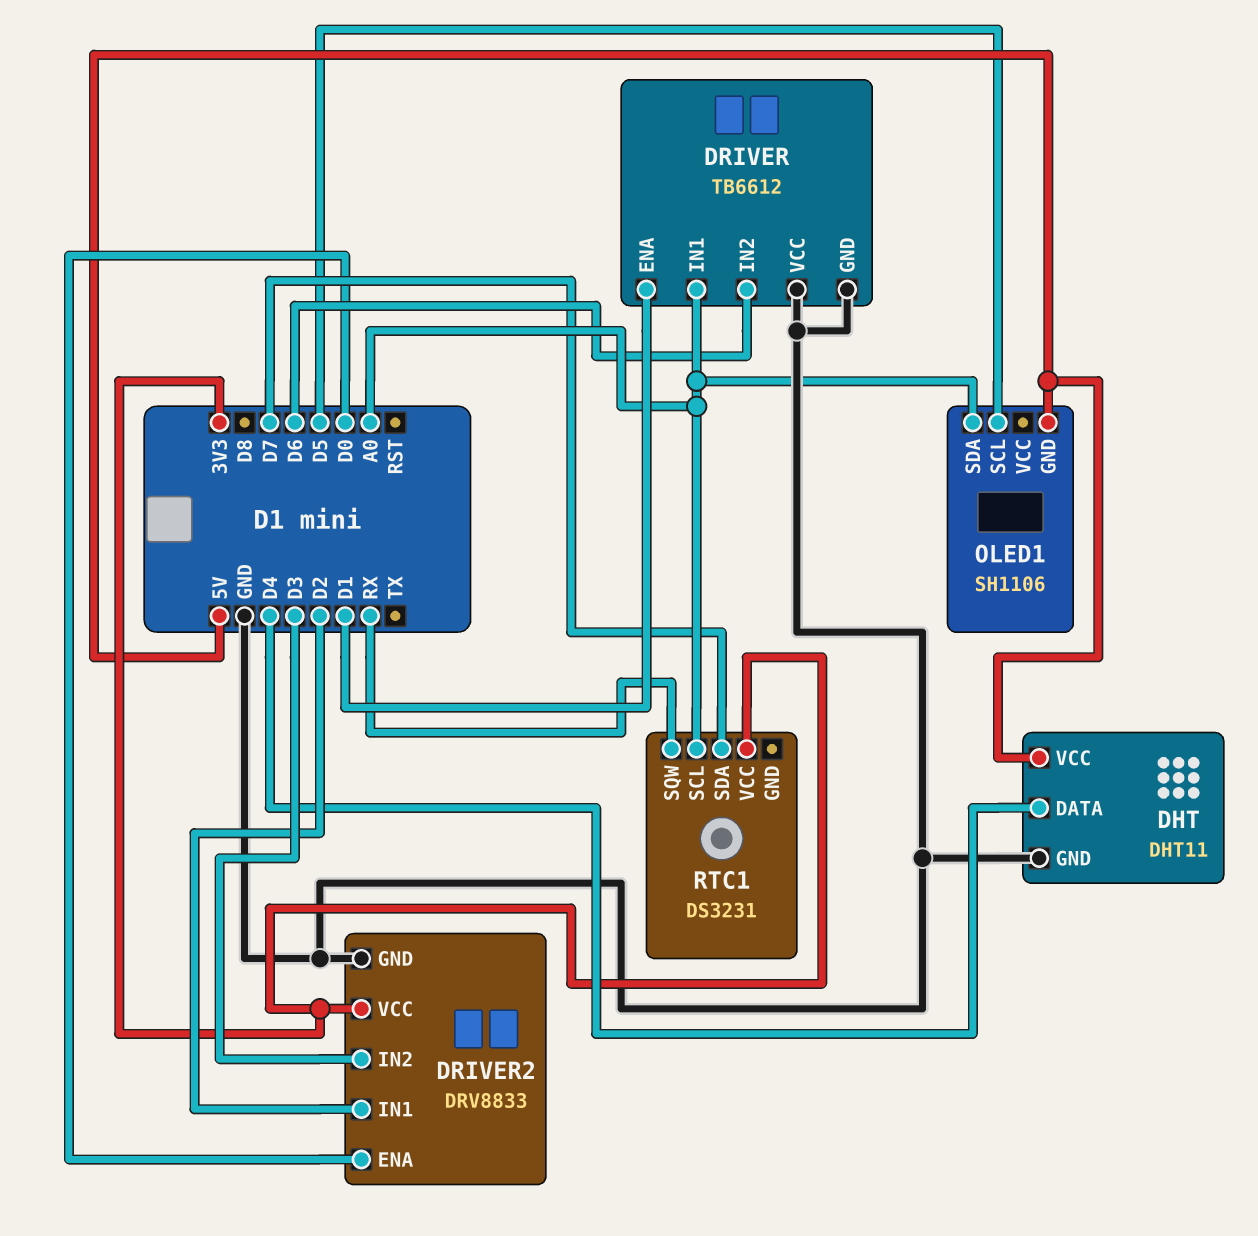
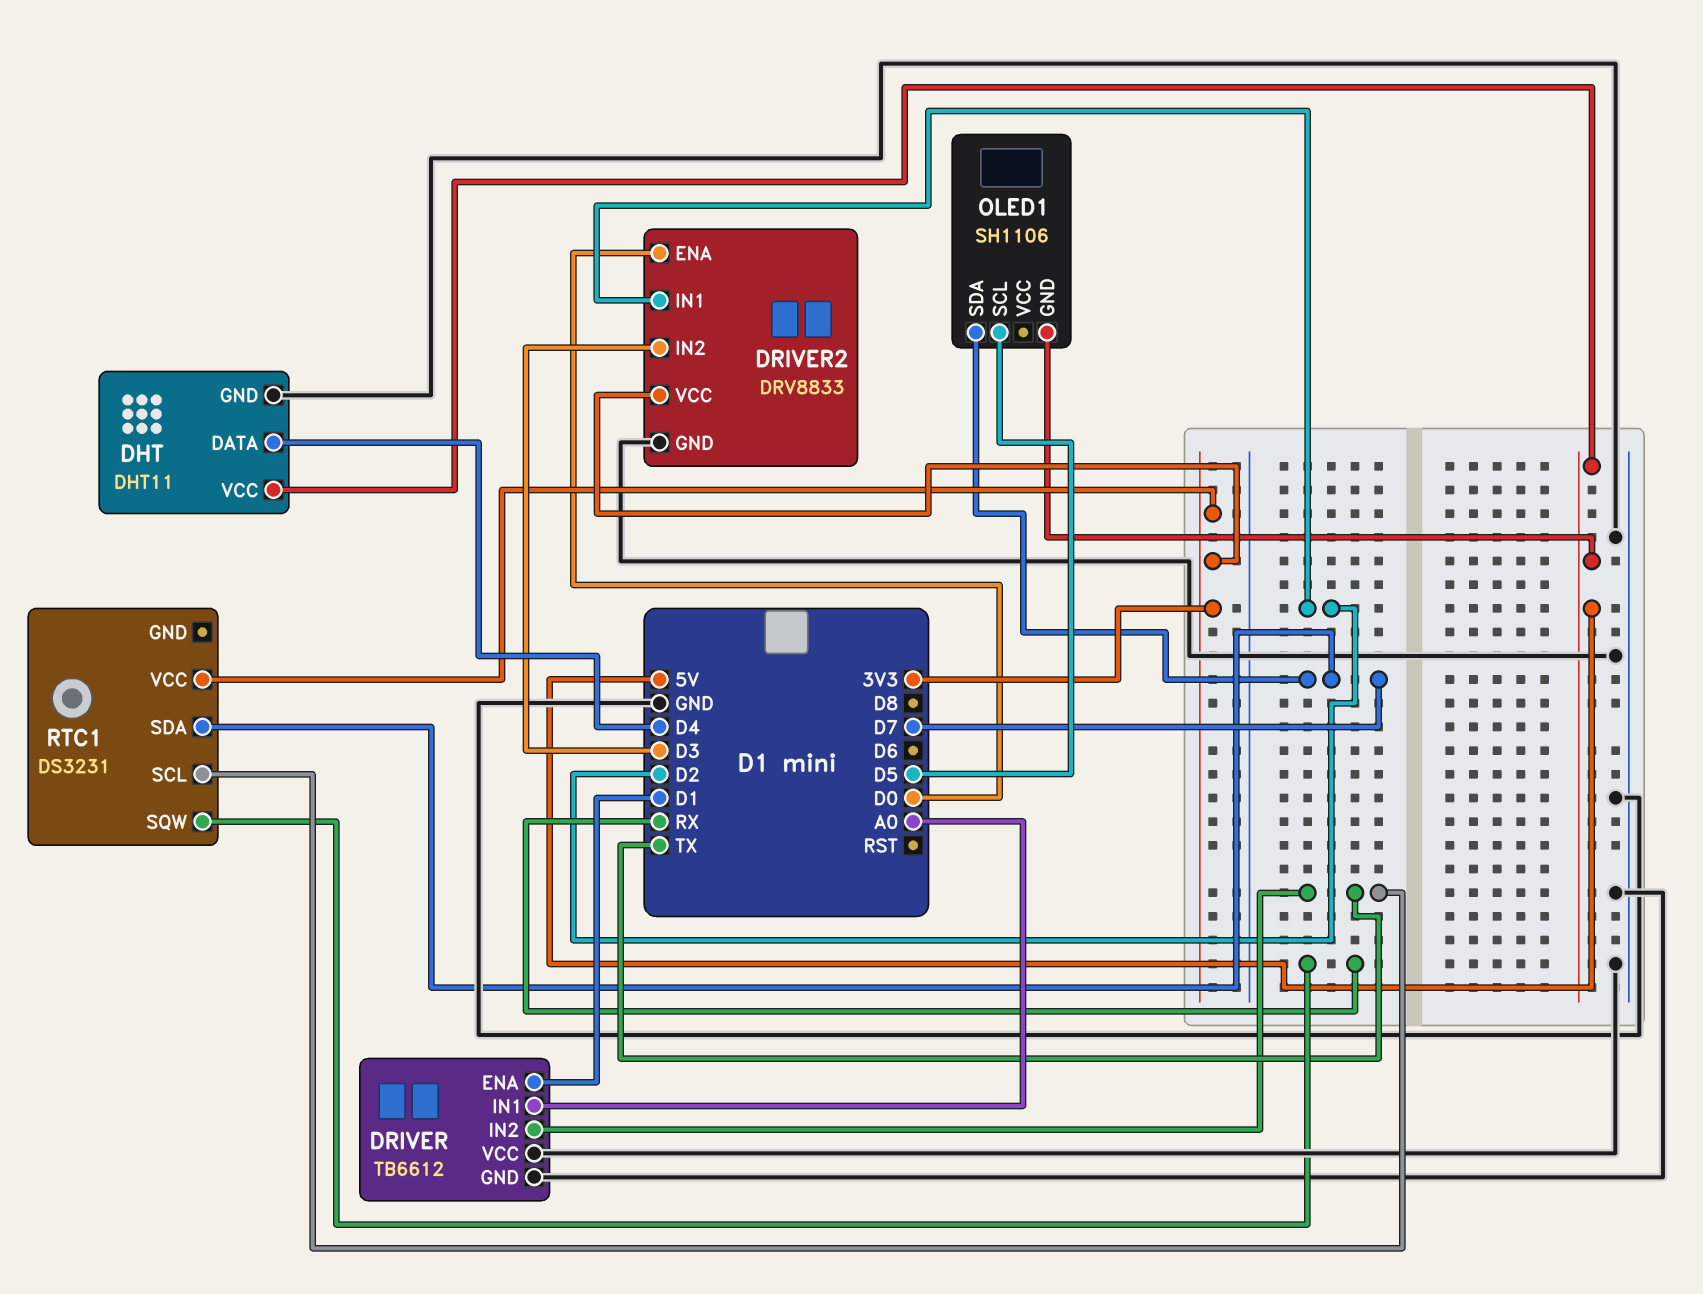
DRIVER pin IN2: D6 -> TX
OLED1 pin SDA: A0 -> D7
RTC1 pin SCL: A0 -> TX

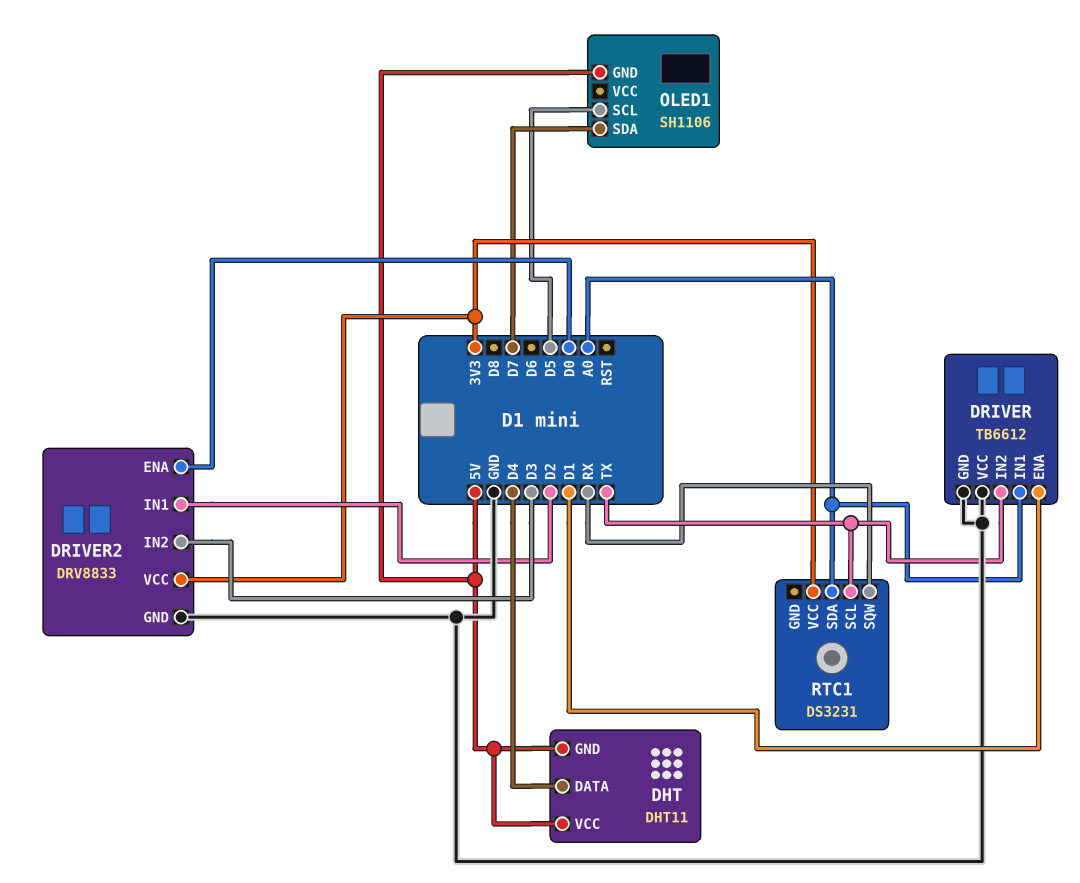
DHT pin GND: GND -> 5V
RTC1 pin SDA: D7 -> A0

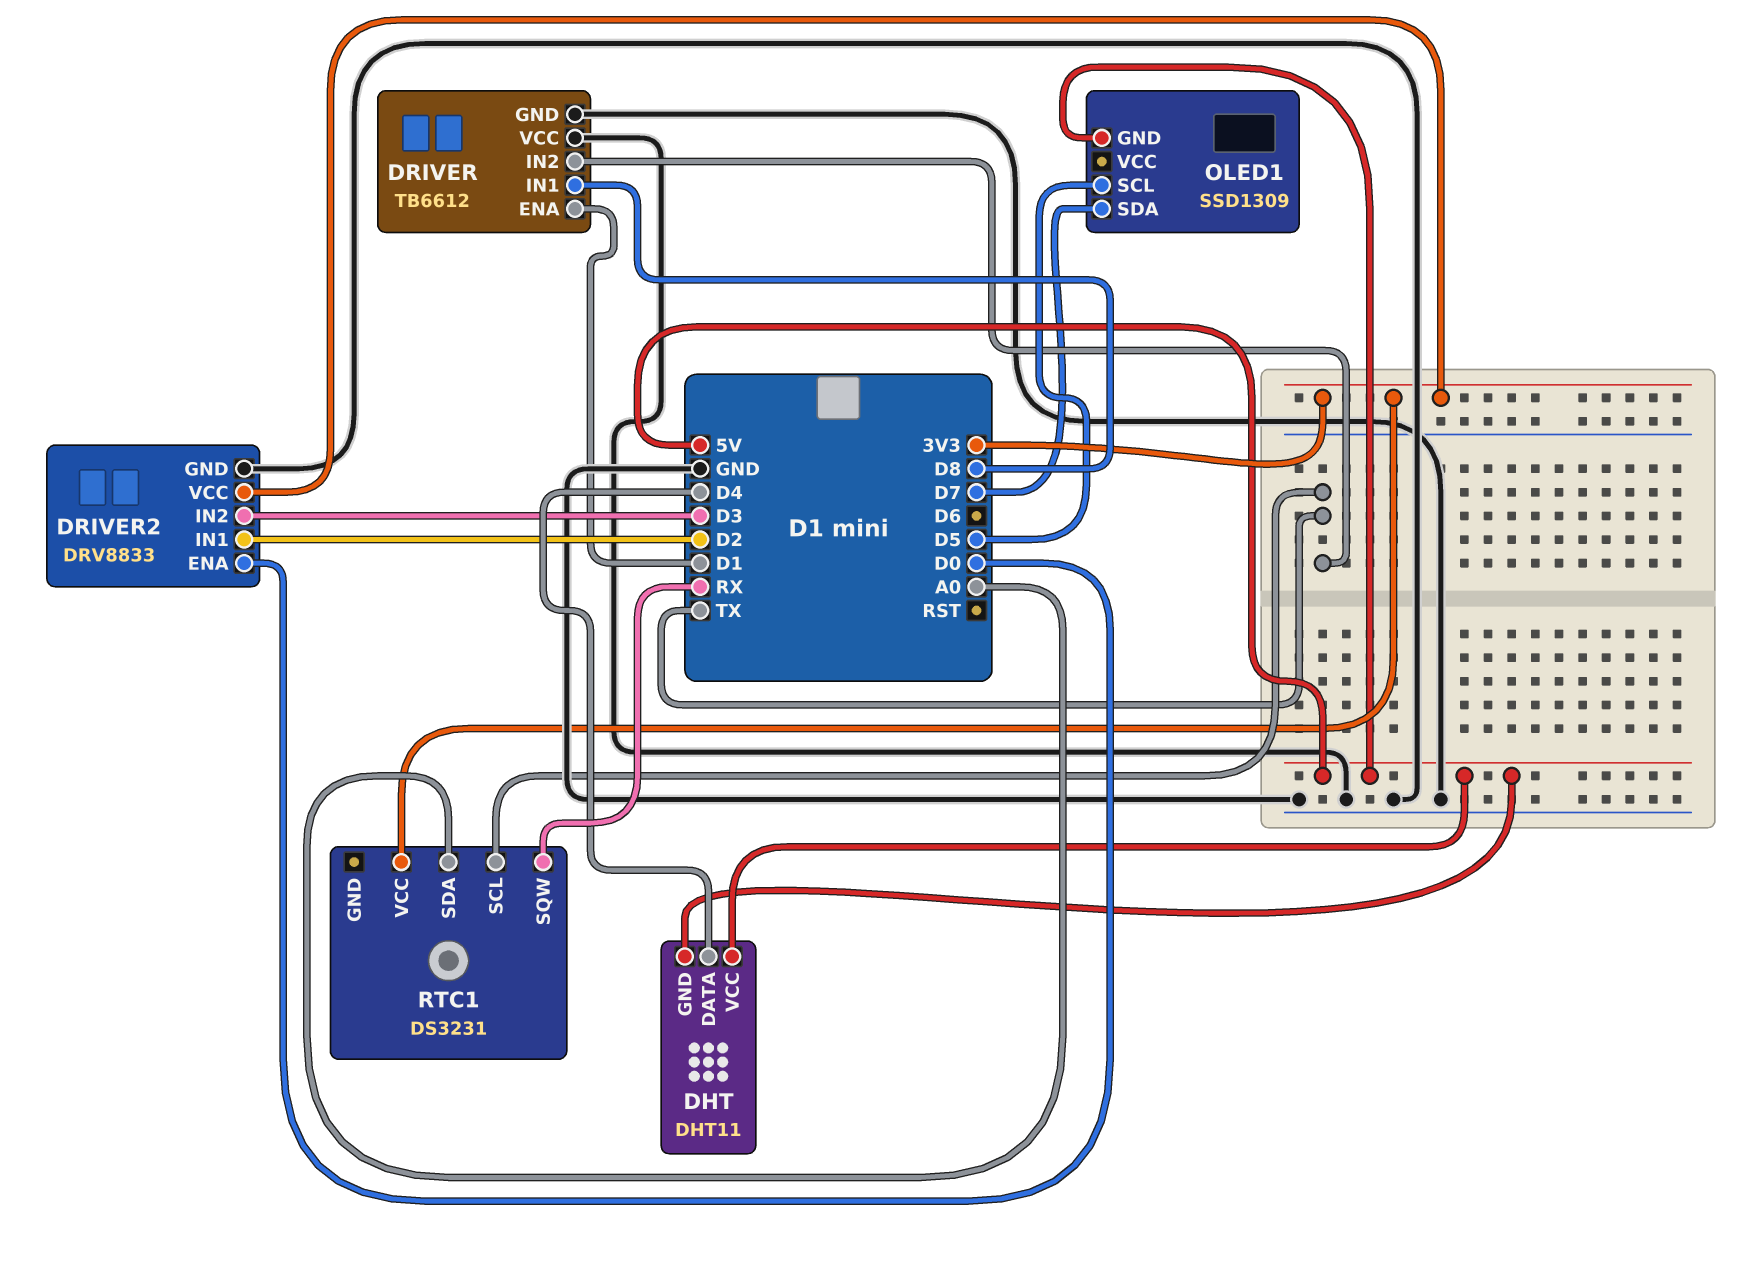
DRIVER pin IN1: A0 -> D8
OLED1: SH1106 -> SSD1309

